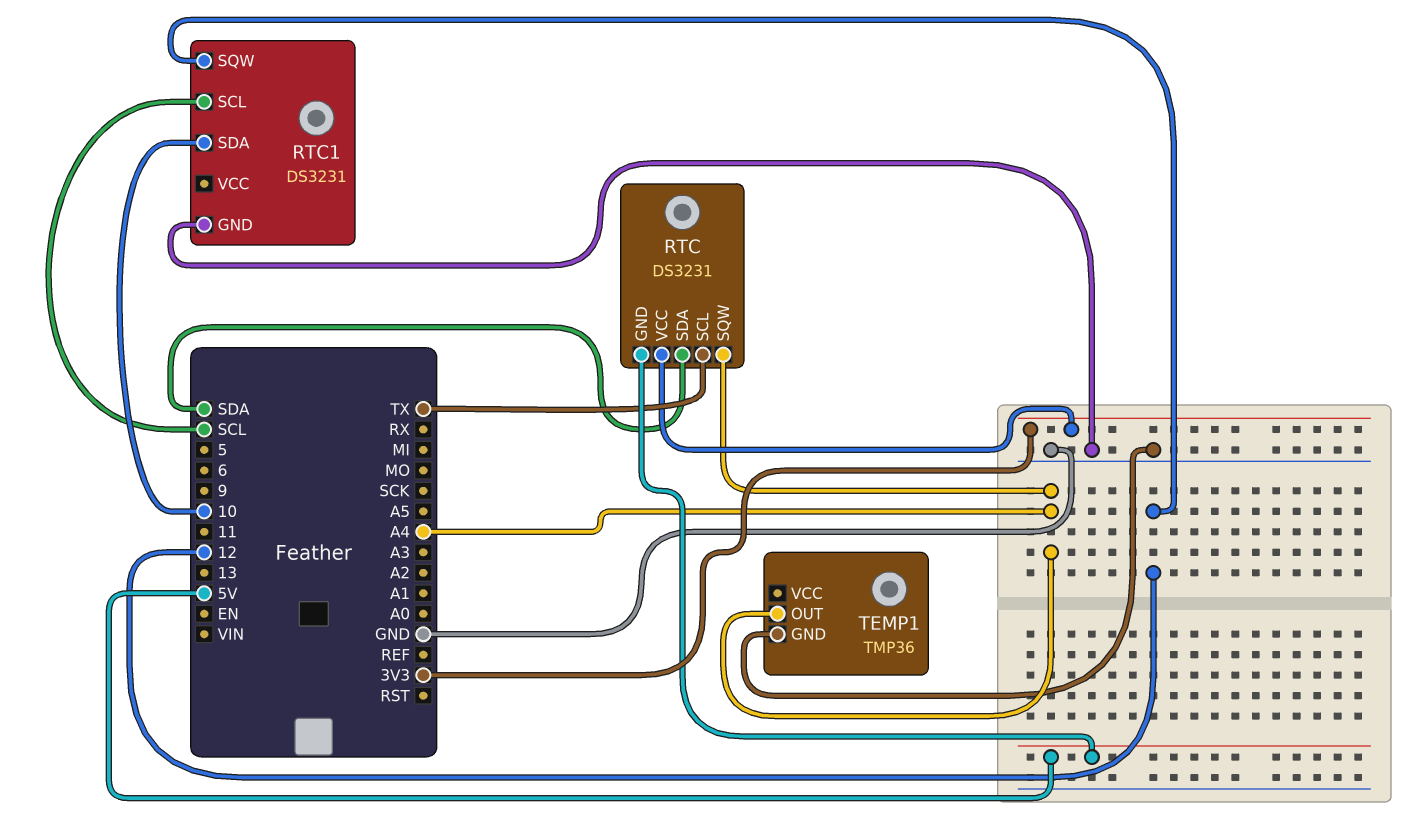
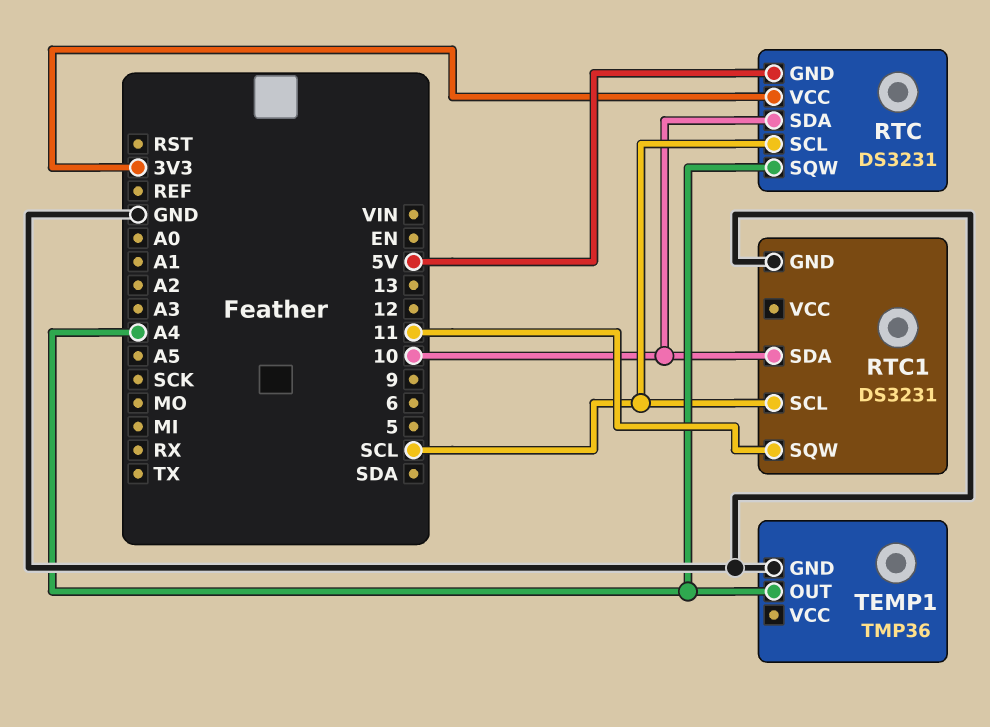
RTC pin SCL: TX -> SCL
RTC pin SDA: SDA -> 10
RTC1 pin SQW: 12 -> 11

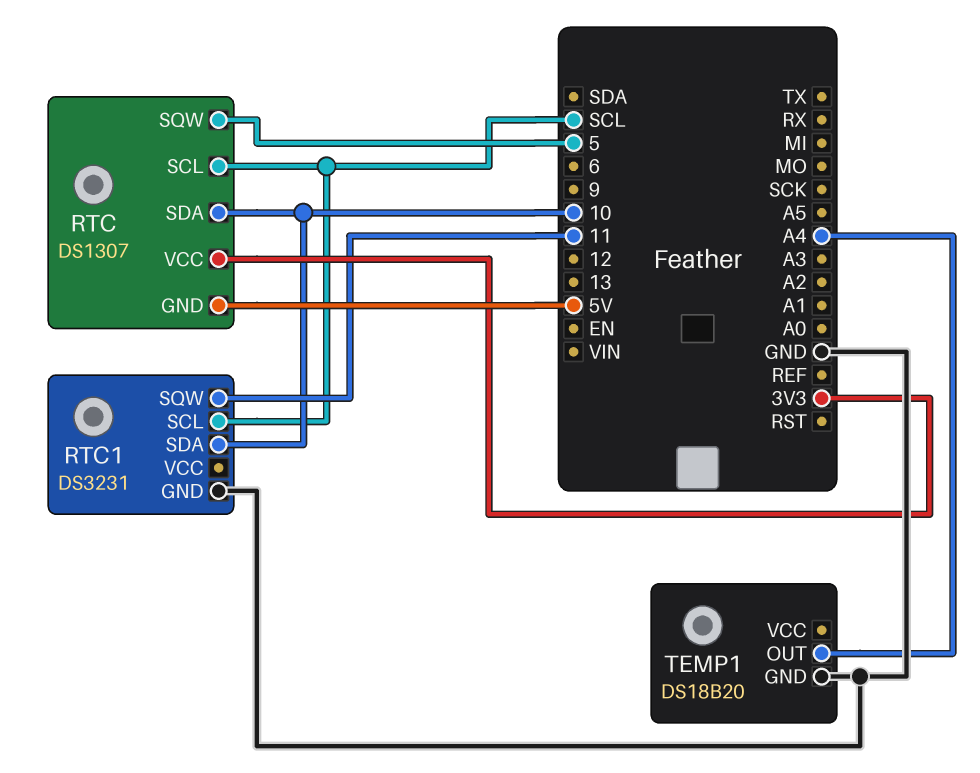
RTC: DS3231 -> DS1307
RTC pin SQW: A4 -> 5
TEMP1: TMP36 -> DS18B20

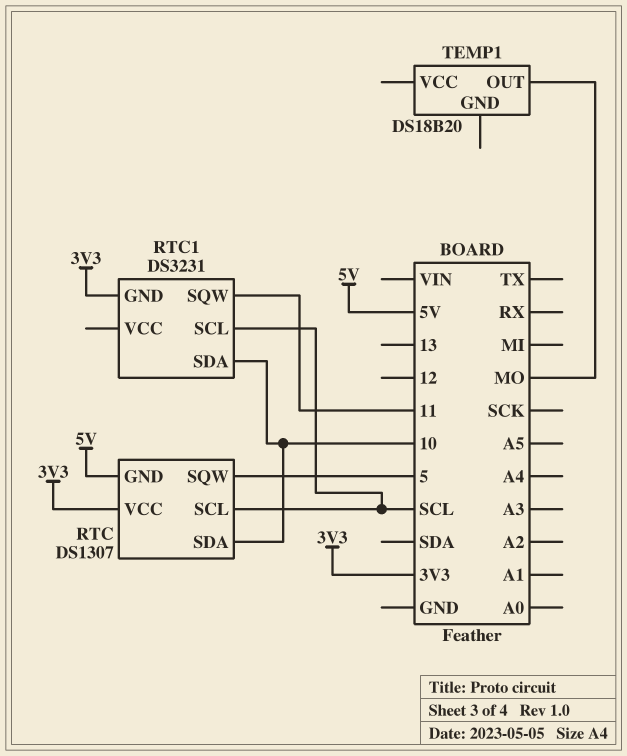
RTC1 pin GND: GND -> 3V3
TEMP1 pin GND: GND -> none
TEMP1 pin OUT: A4 -> MO

